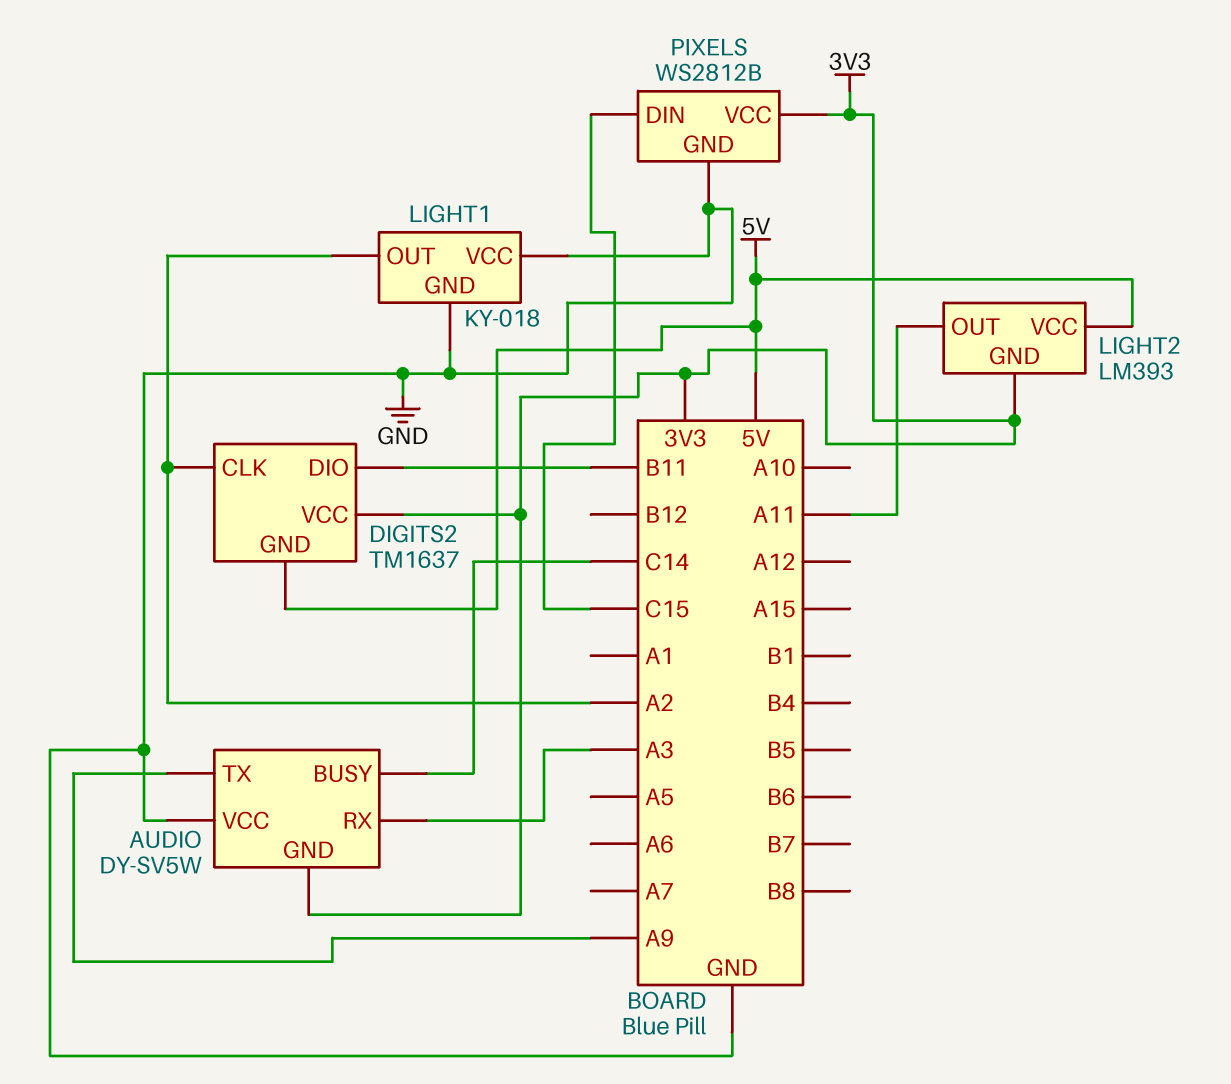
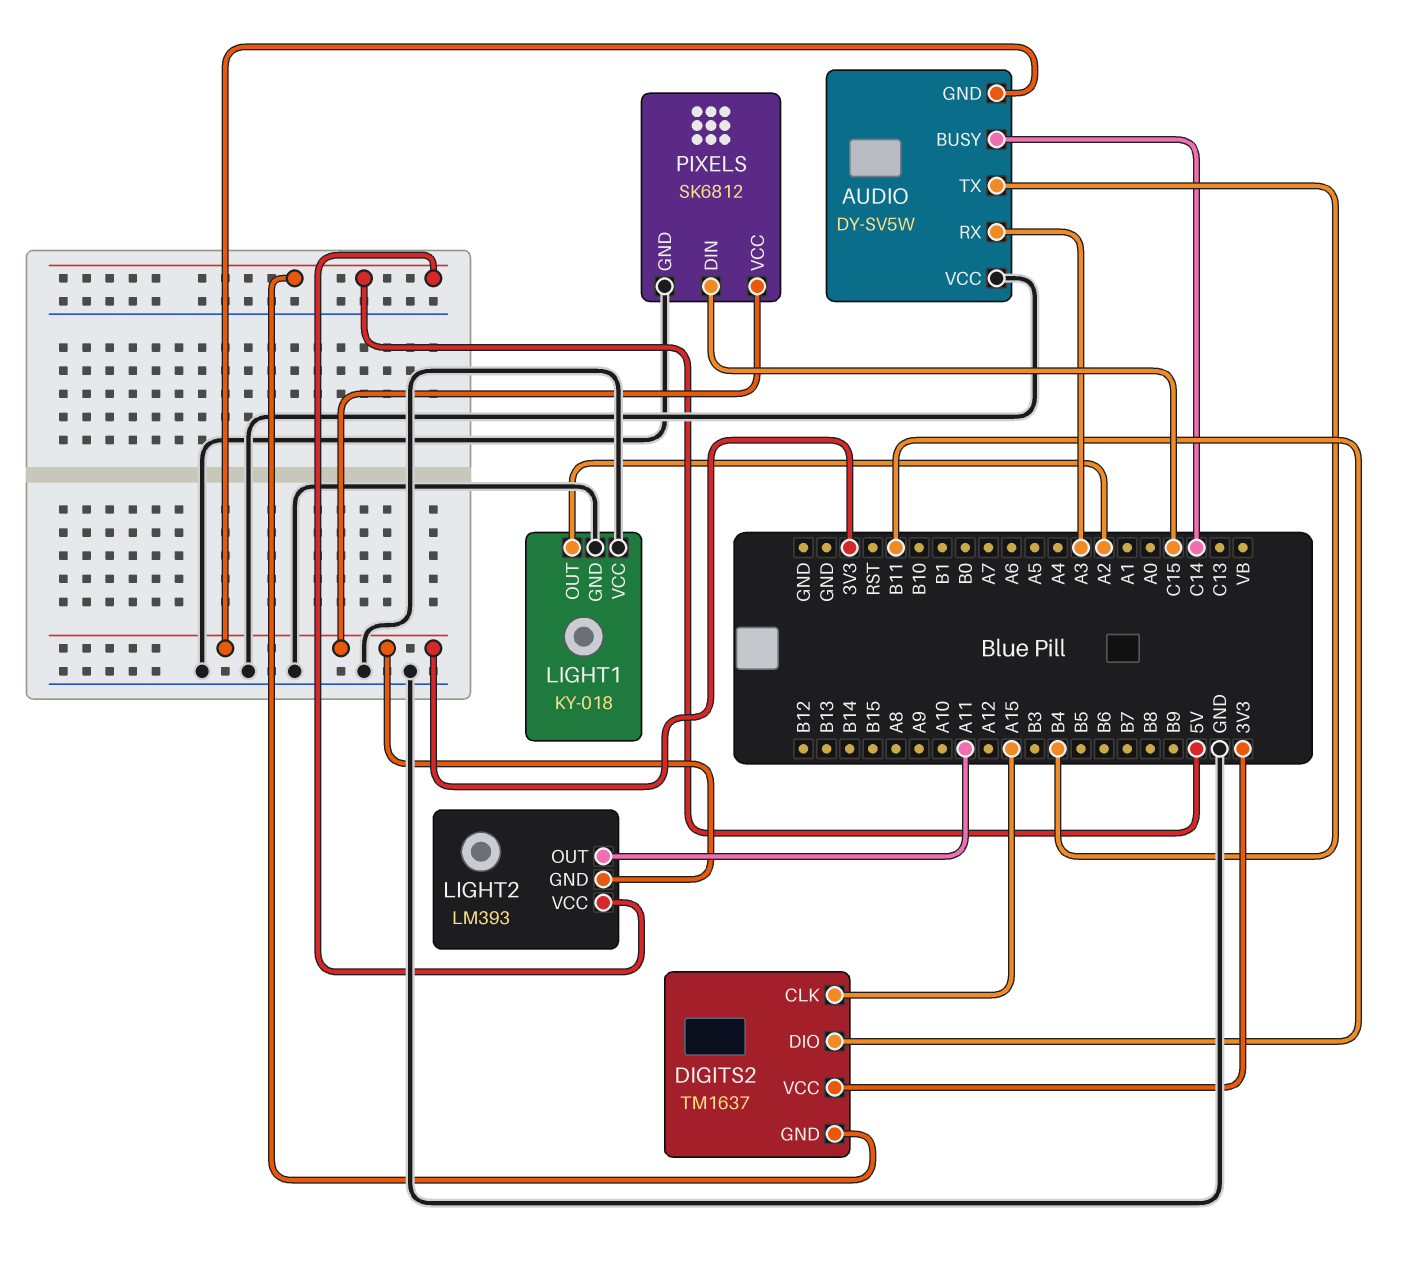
AUDIO pin TX: A9 -> B4
DIGITS2 pin CLK: A2 -> A15
PIXELS: WS2812B -> SK6812

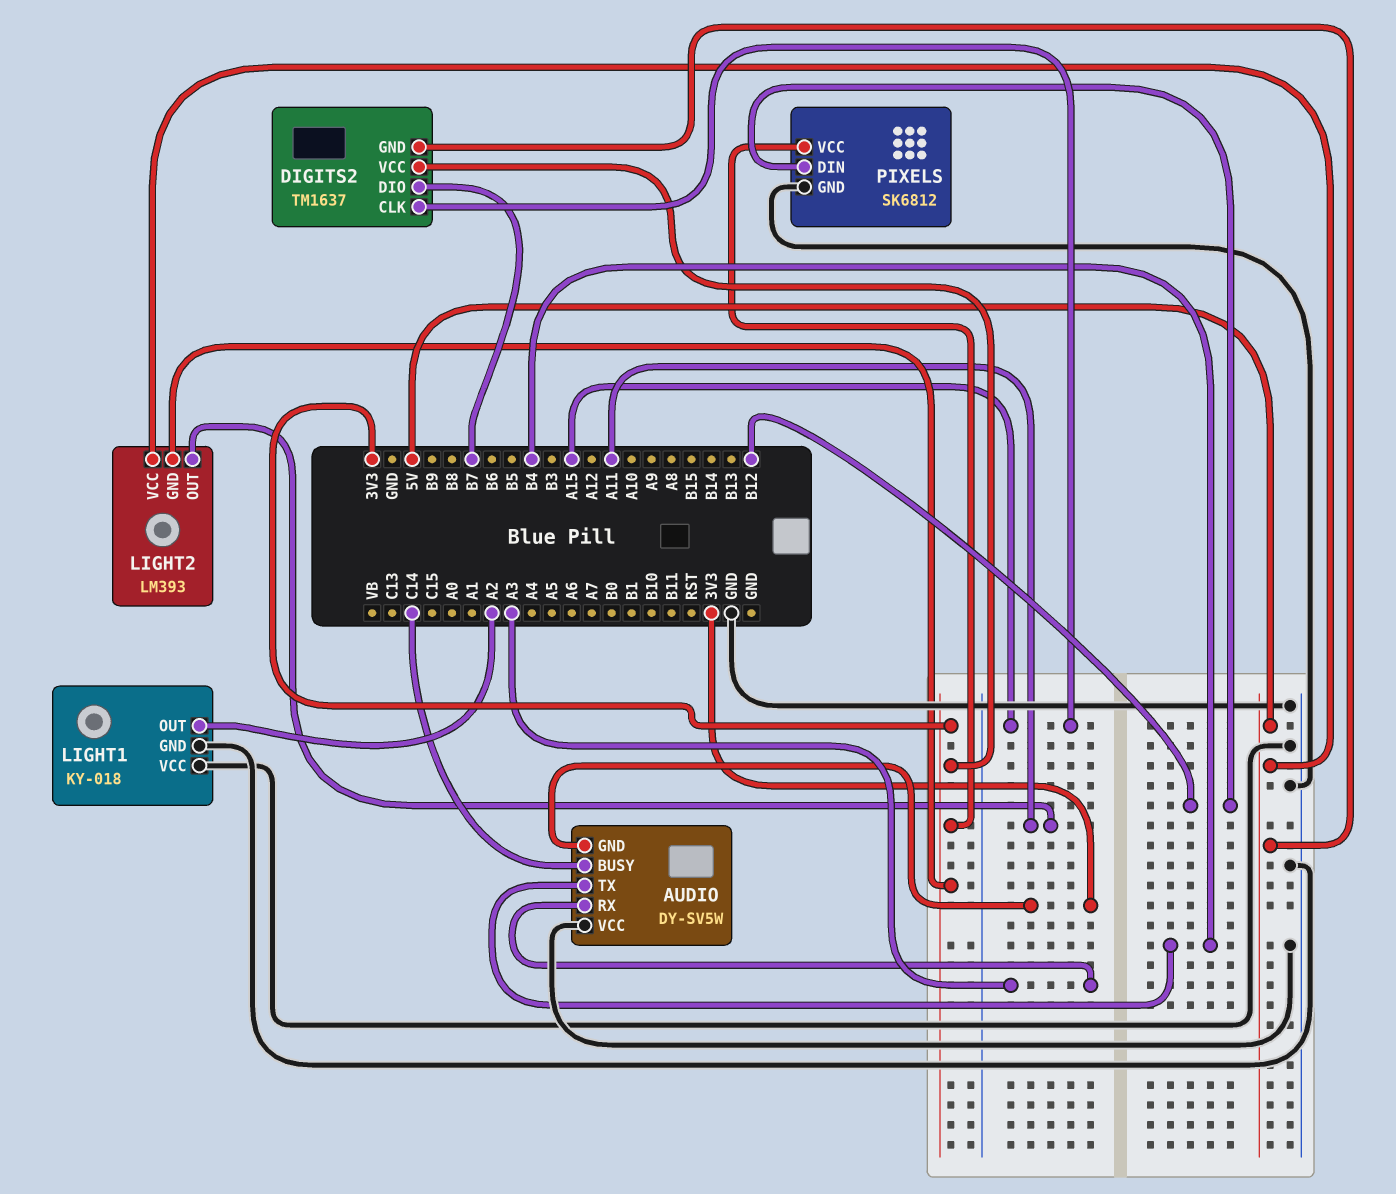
DIGITS2 pin DIO: B11 -> B7
PIXELS pin DIN: C15 -> B12

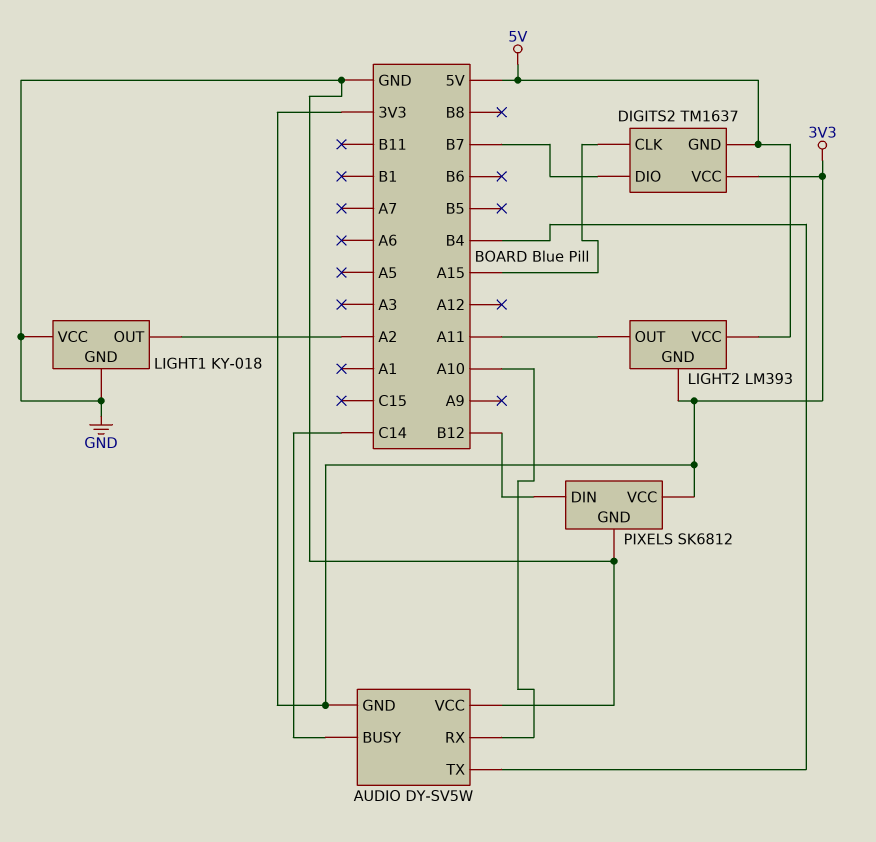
AUDIO pin RX: A3 -> A10

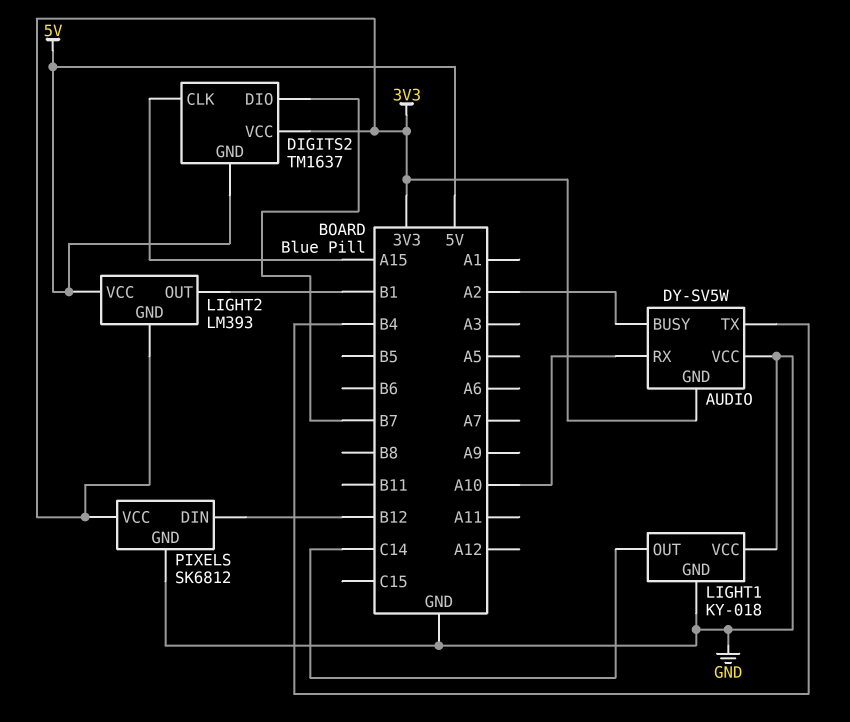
AUDIO pin BUSY: C14 -> A2
LIGHT1 pin OUT: A2 -> C14
LIGHT2 pin OUT: A11 -> B1

